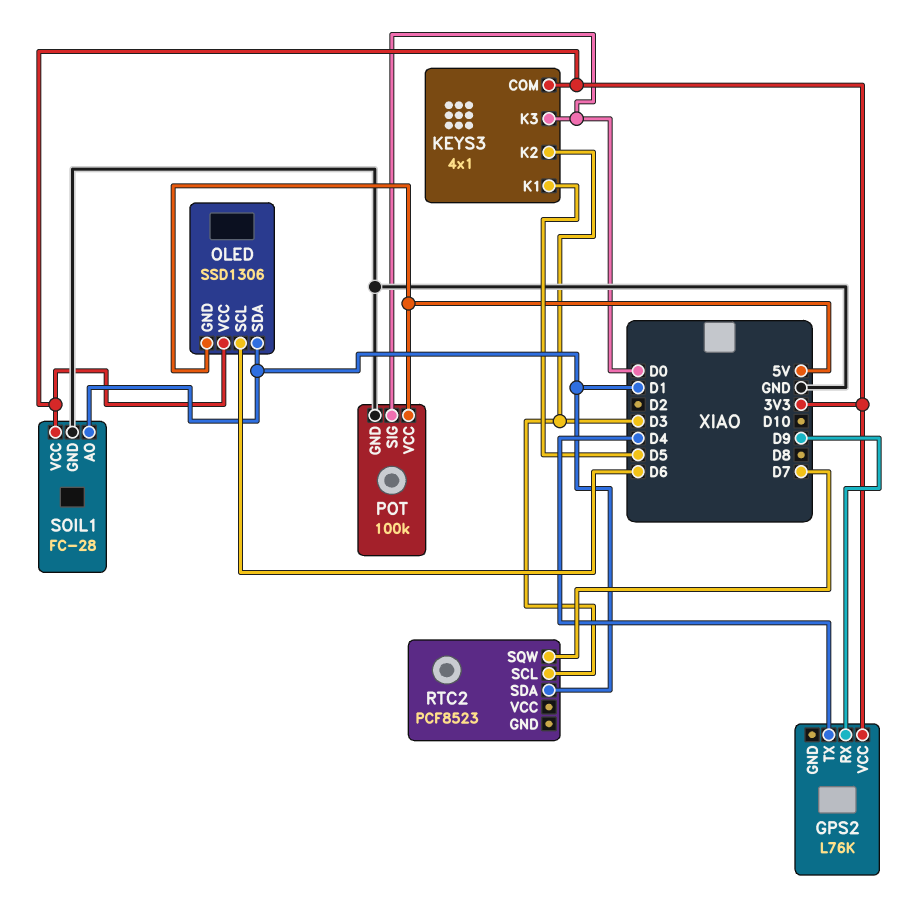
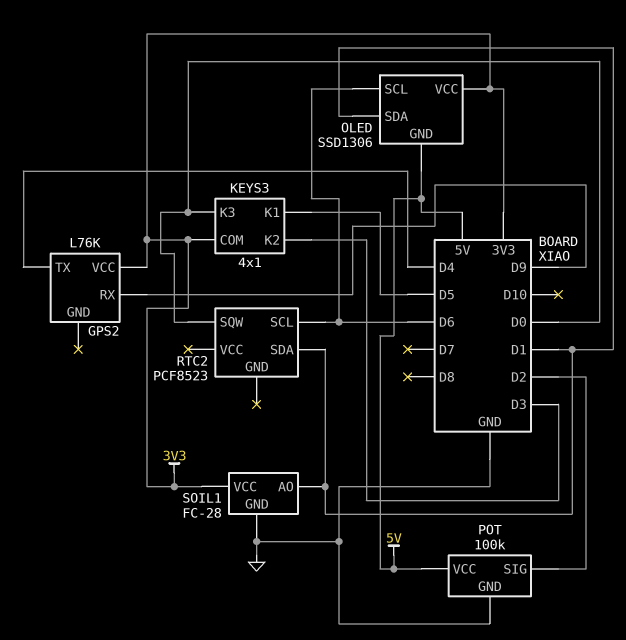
POT pin SIG: D0 -> D2
RTC2 pin SCL: D3 -> D6
RTC2 pin SQW: D7 -> D0

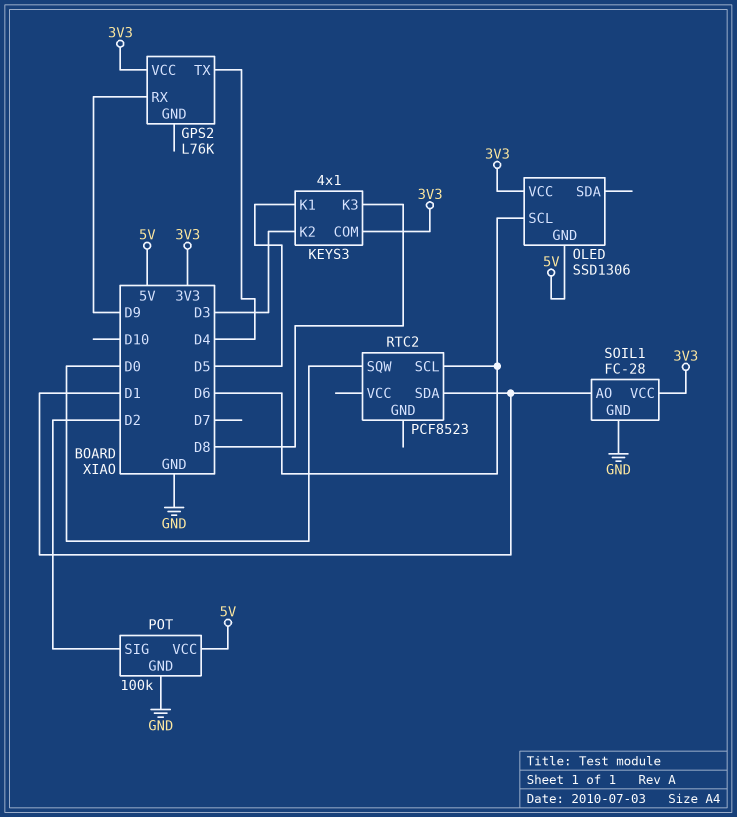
KEYS3 pin K3: D0 -> D8
OLED pin SDA: D1 -> none

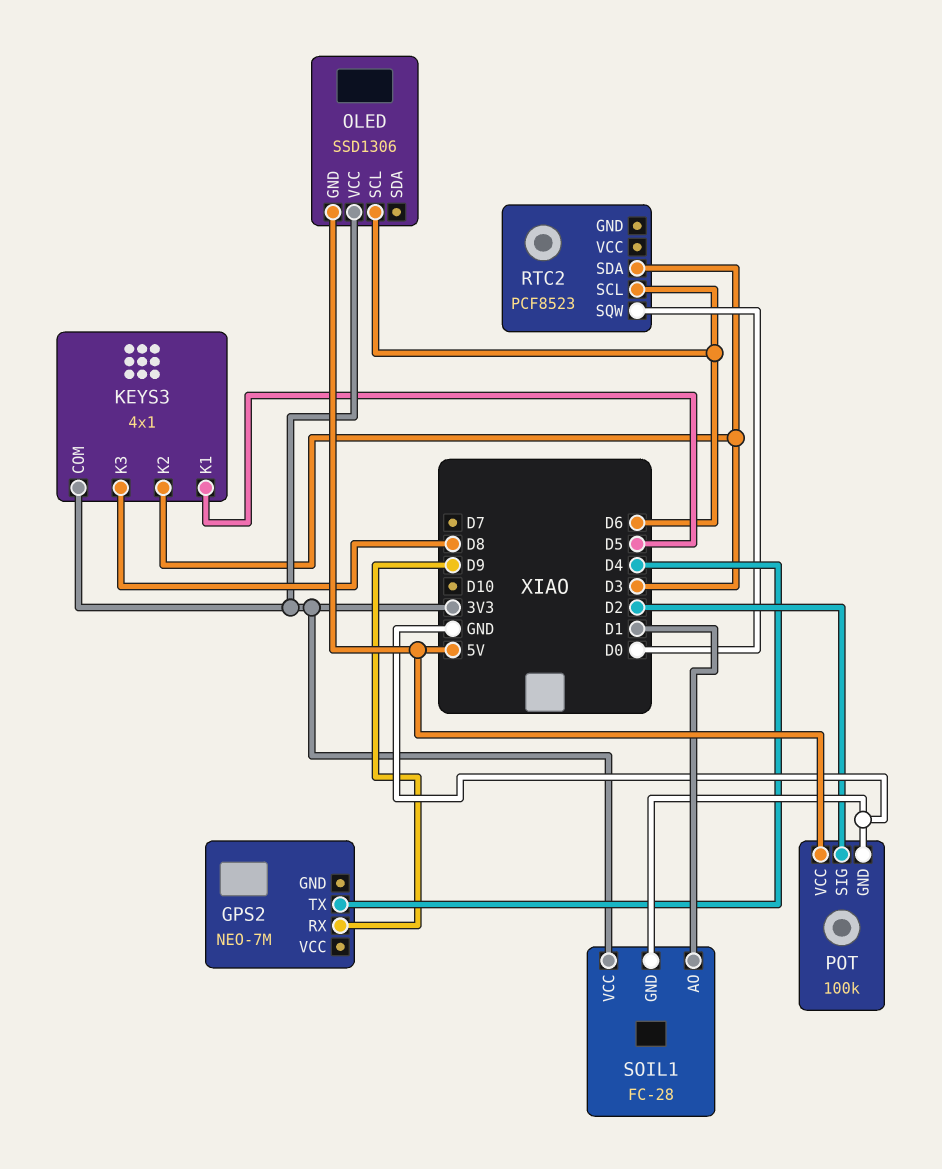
GPS2: L76K -> NEO-7M
GPS2 pin VCC: 3V3 -> none
RTC2 pin SDA: D1 -> D3

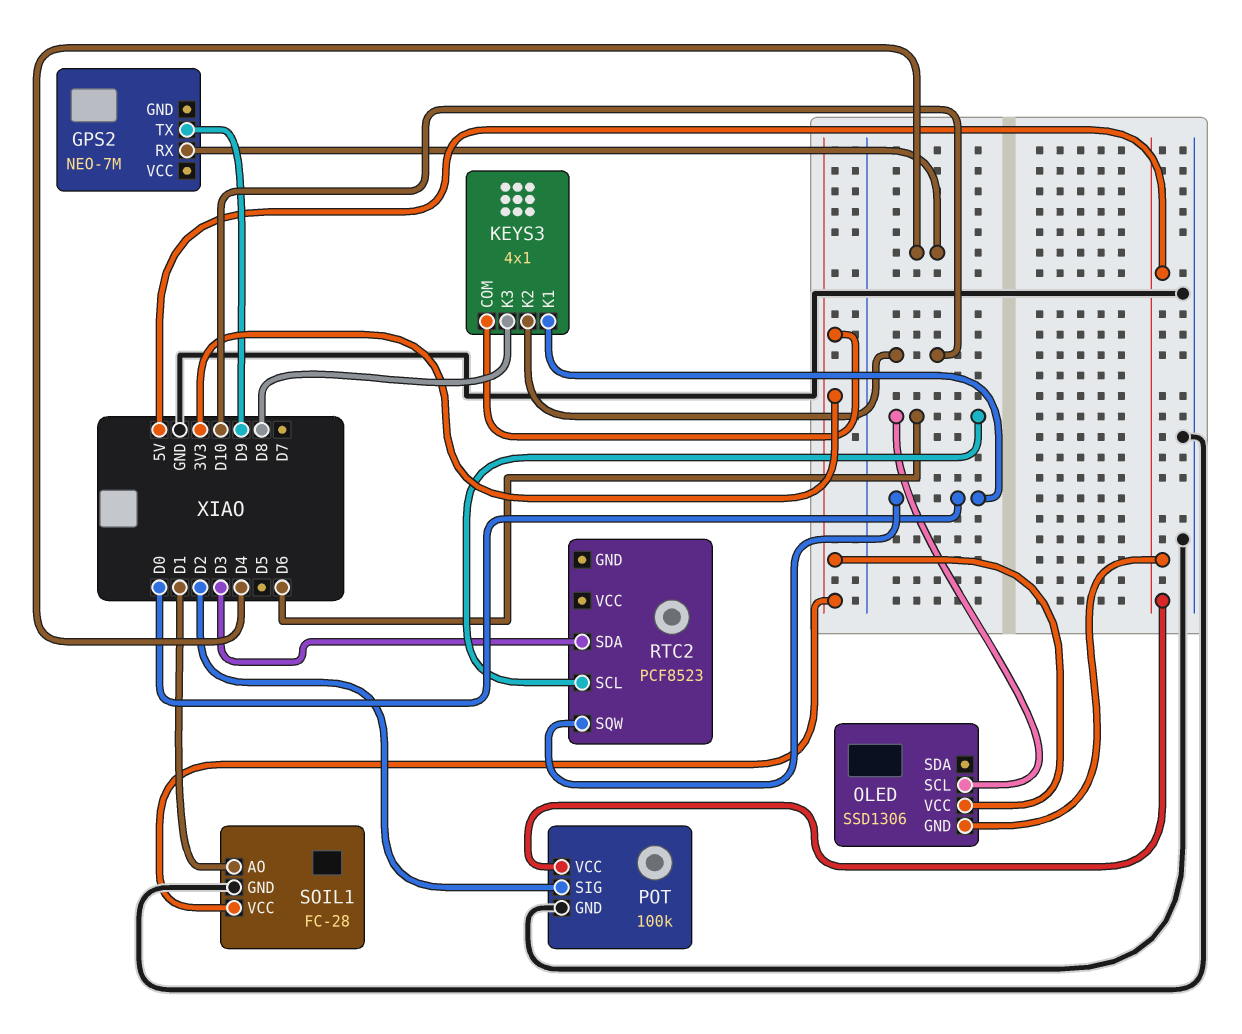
GPS2 pin RX: D9 -> D4
GPS2 pin TX: D4 -> D9
KEYS3 pin K1: D5 -> D0
KEYS3 pin K2: D3 -> D10

